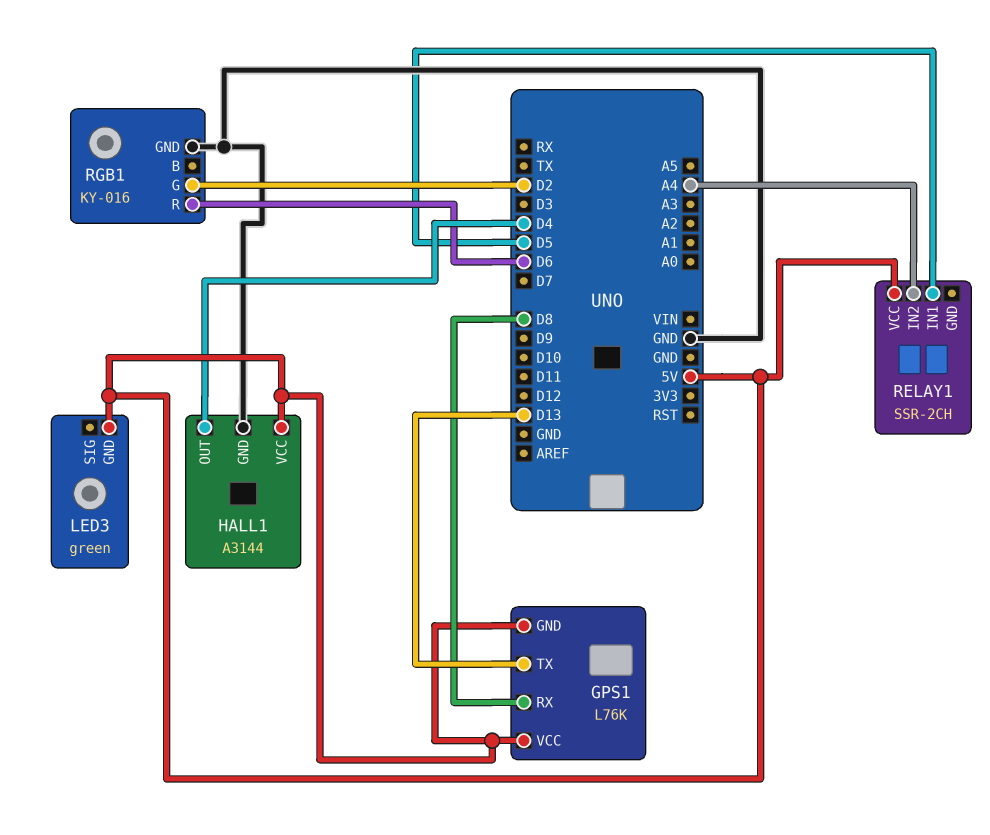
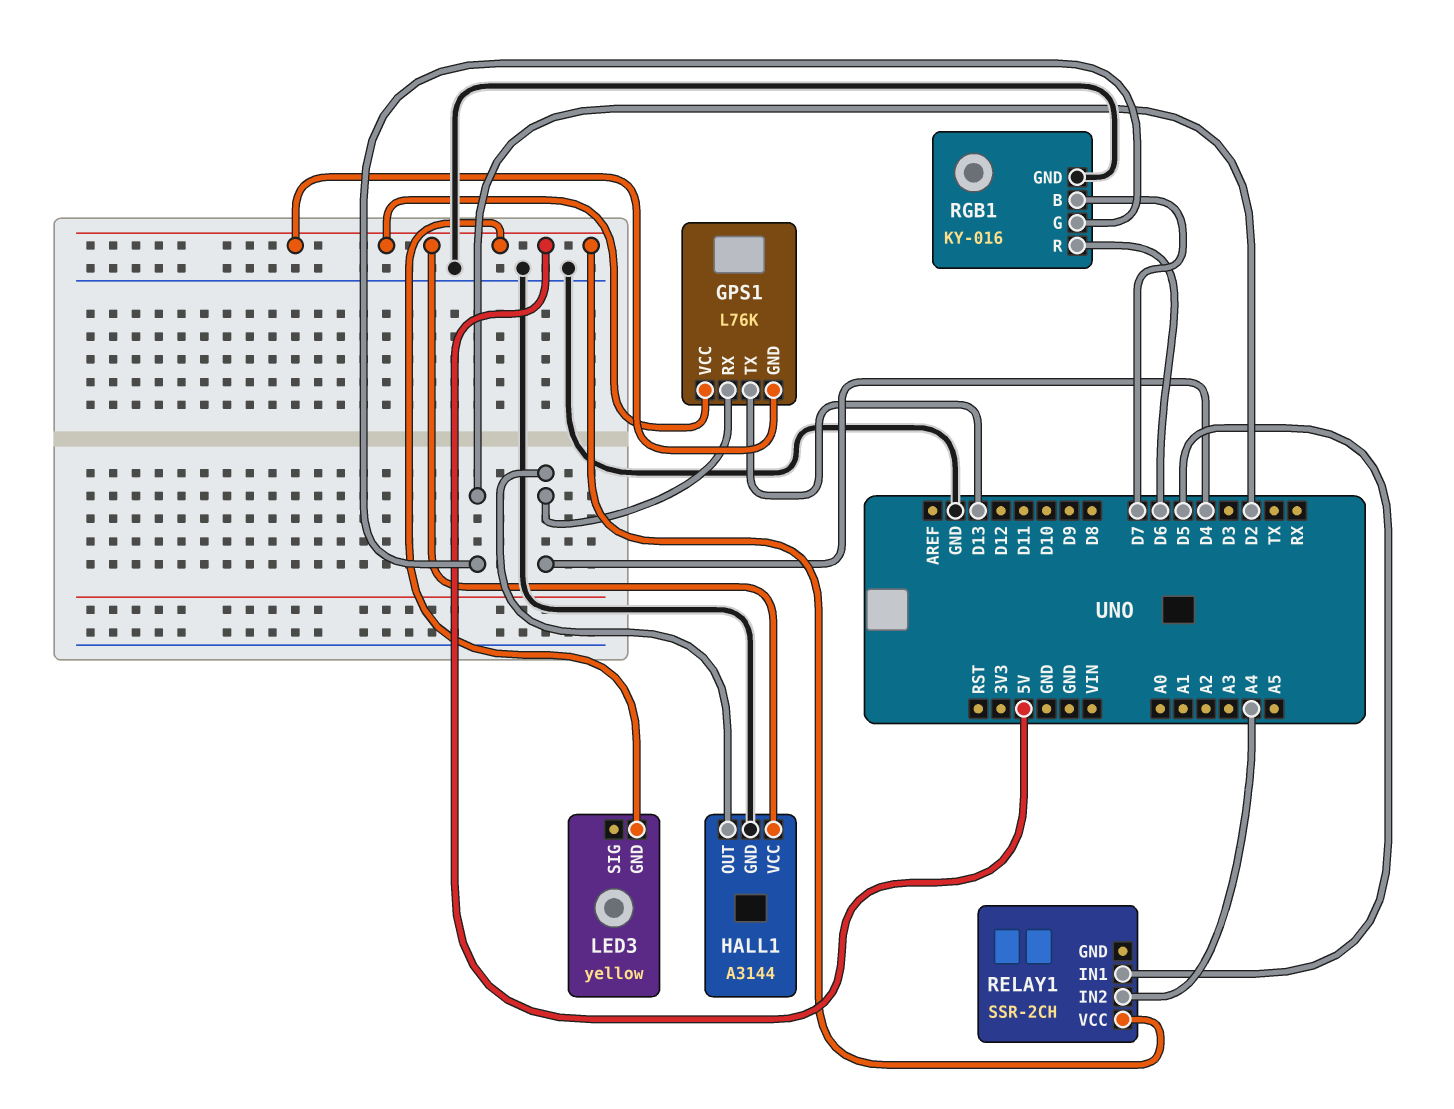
GPS1 pin RX: D8 -> D4
LED3: green -> yellow
RGB1 pin B: none -> D7

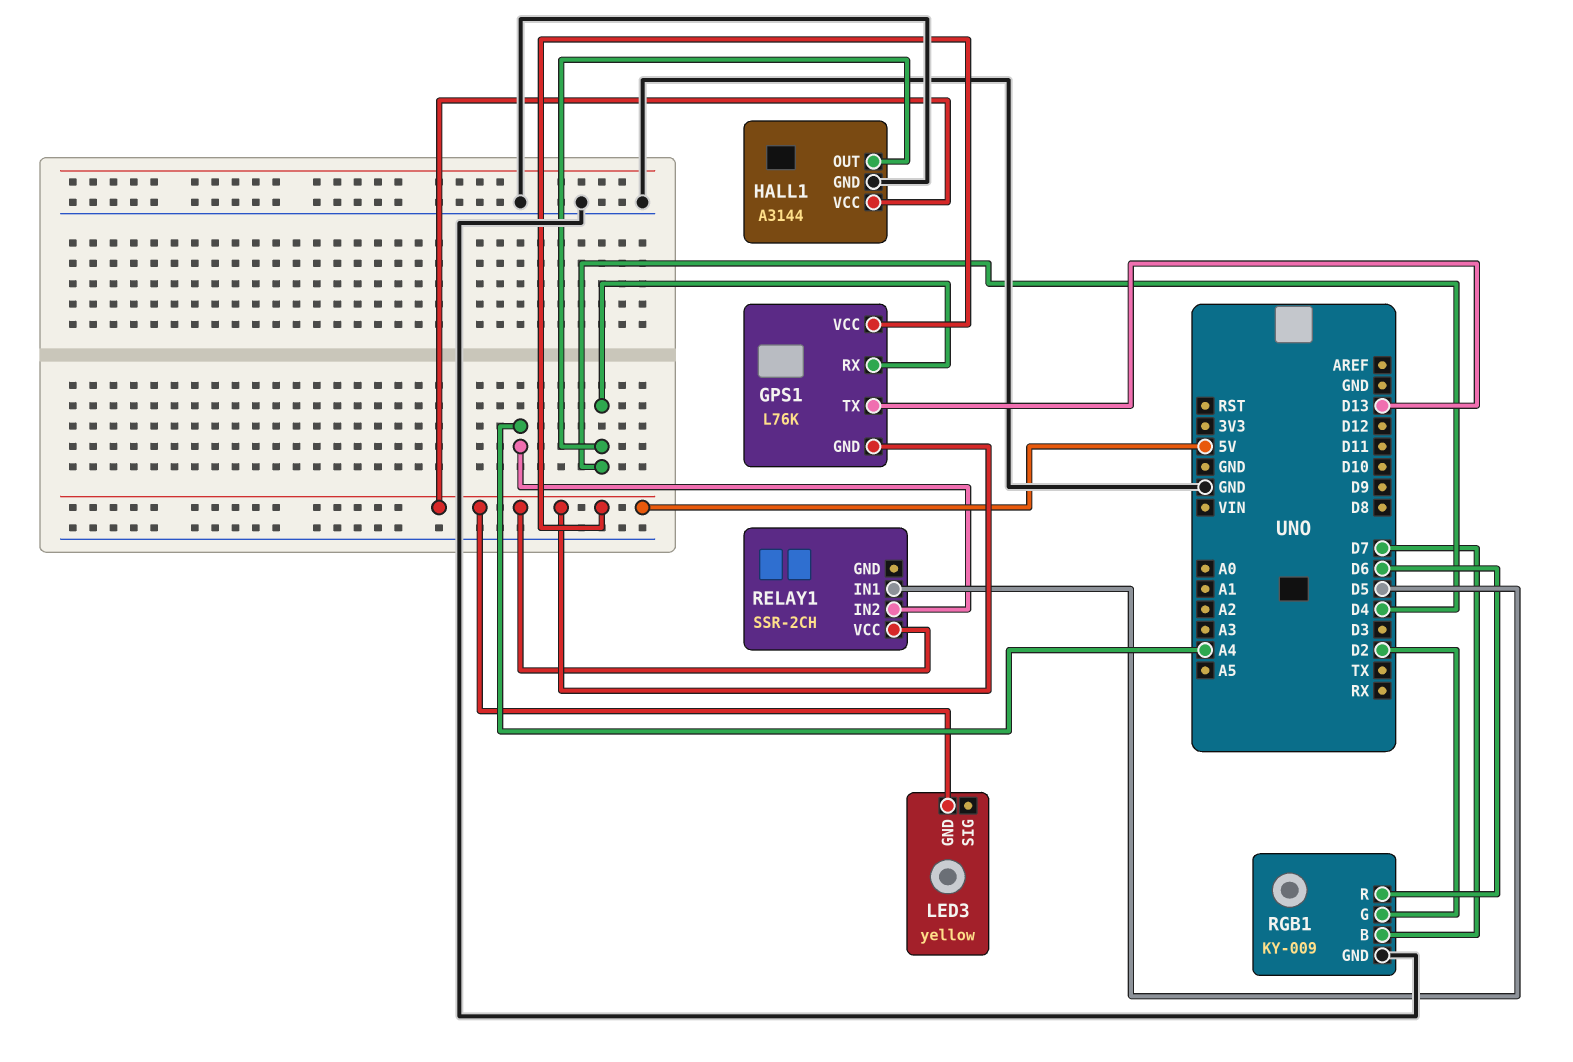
RGB1: KY-016 -> KY-009

